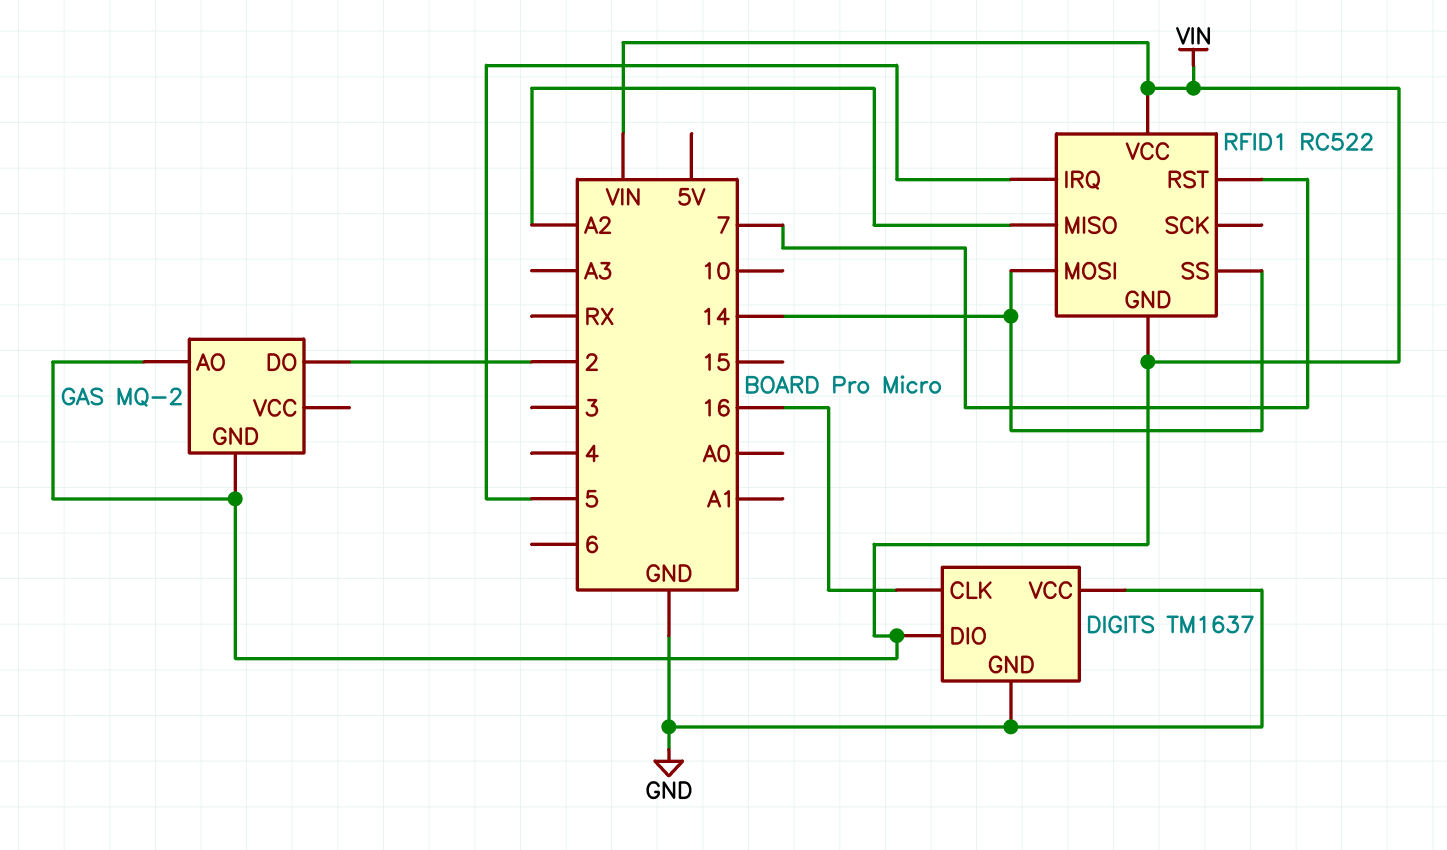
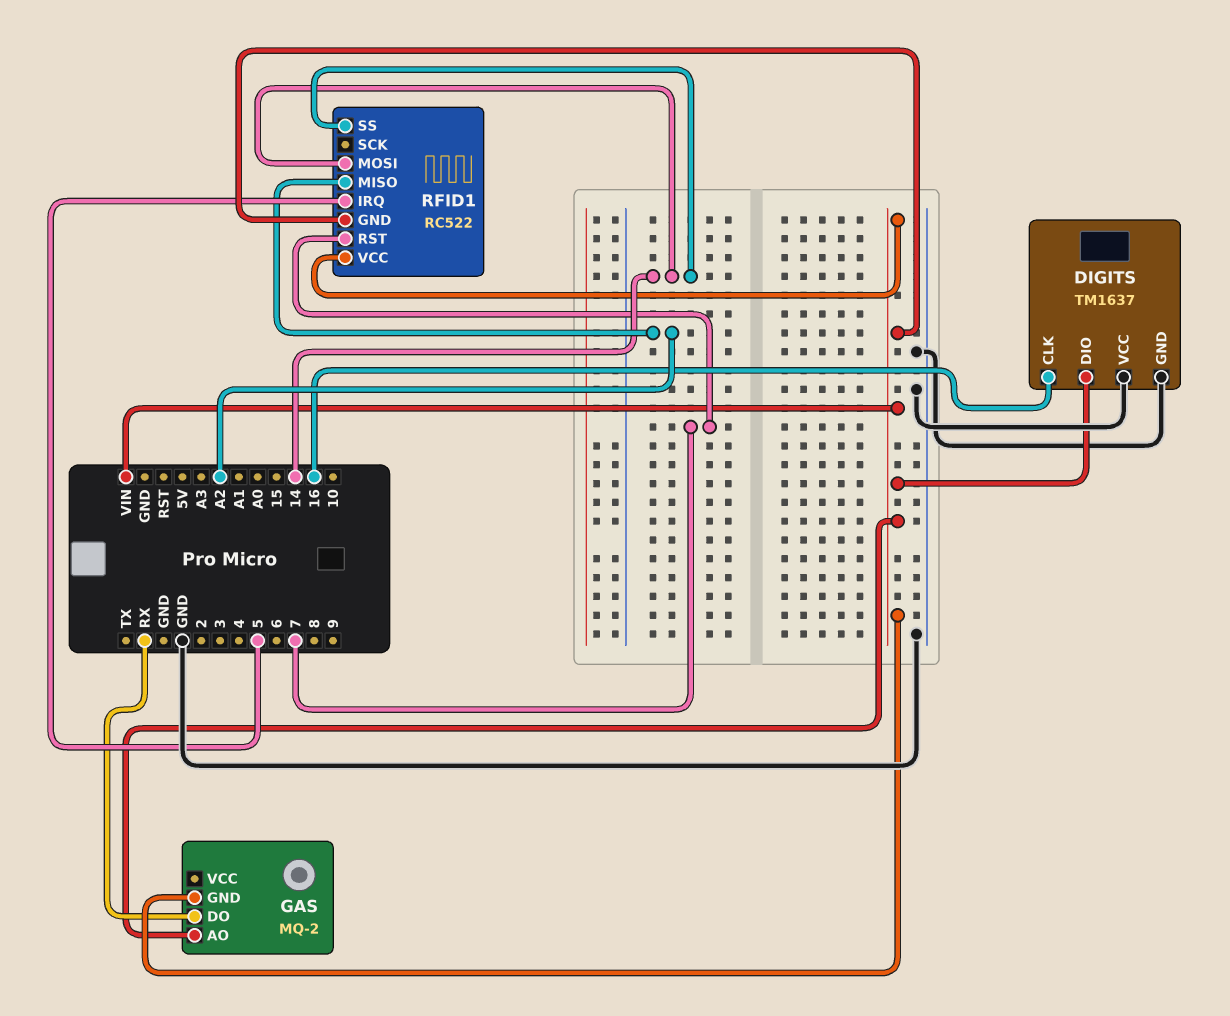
GAS pin DO: 2 -> RX

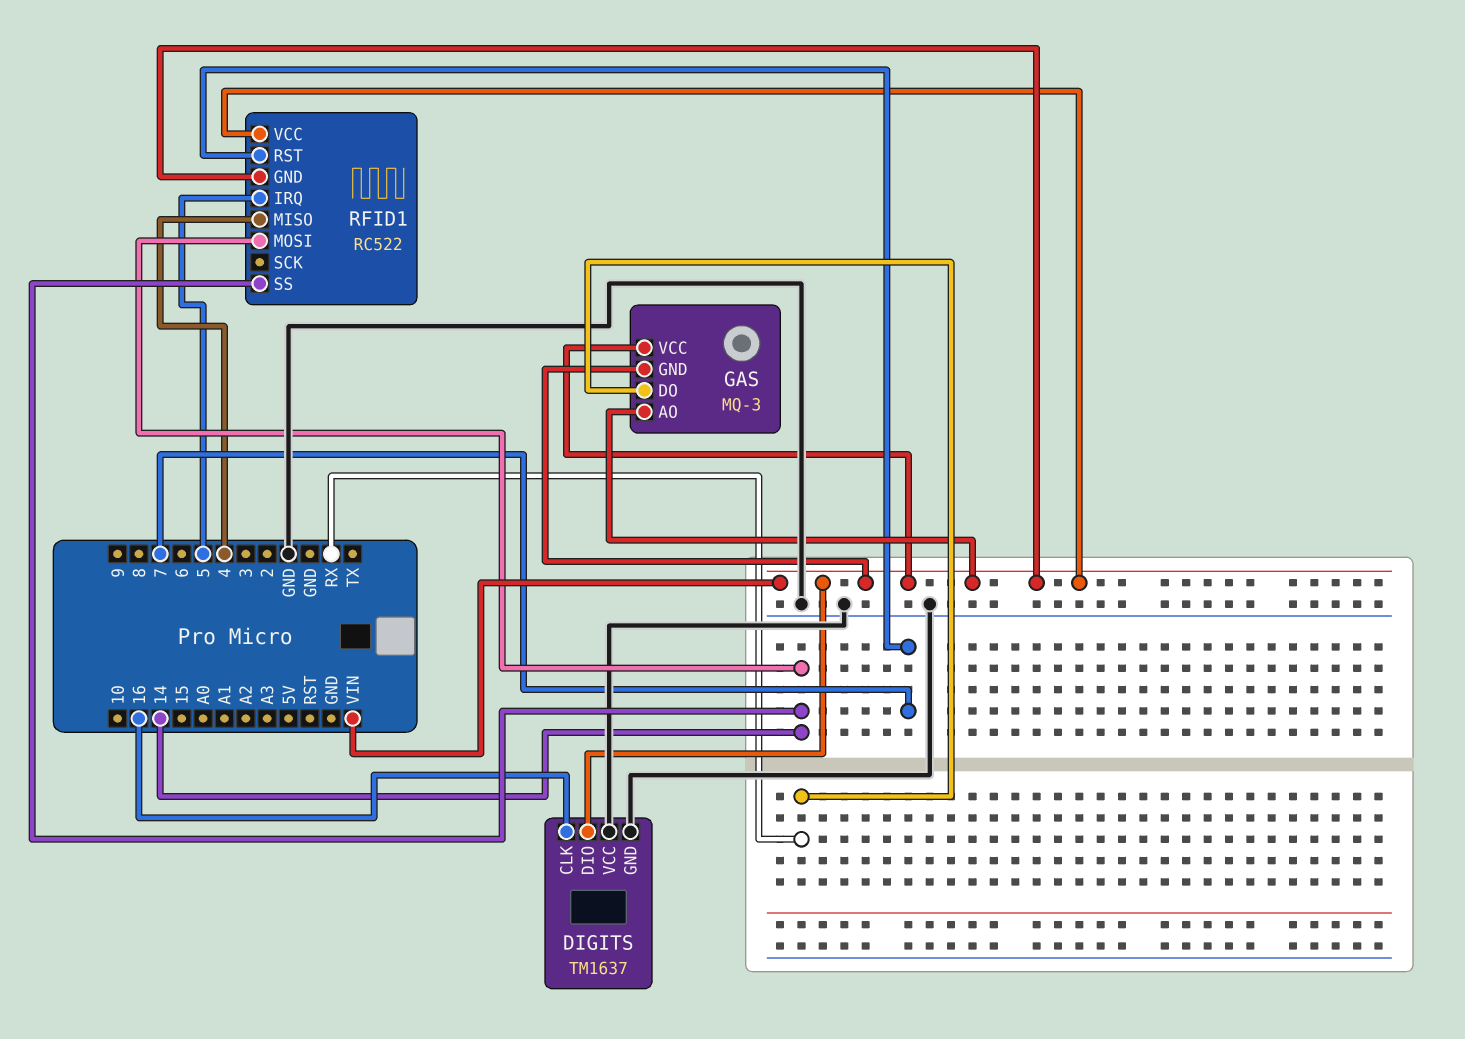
GAS: MQ-2 -> MQ-3
GAS pin VCC: none -> VIN
RFID1 pin MISO: A2 -> 4

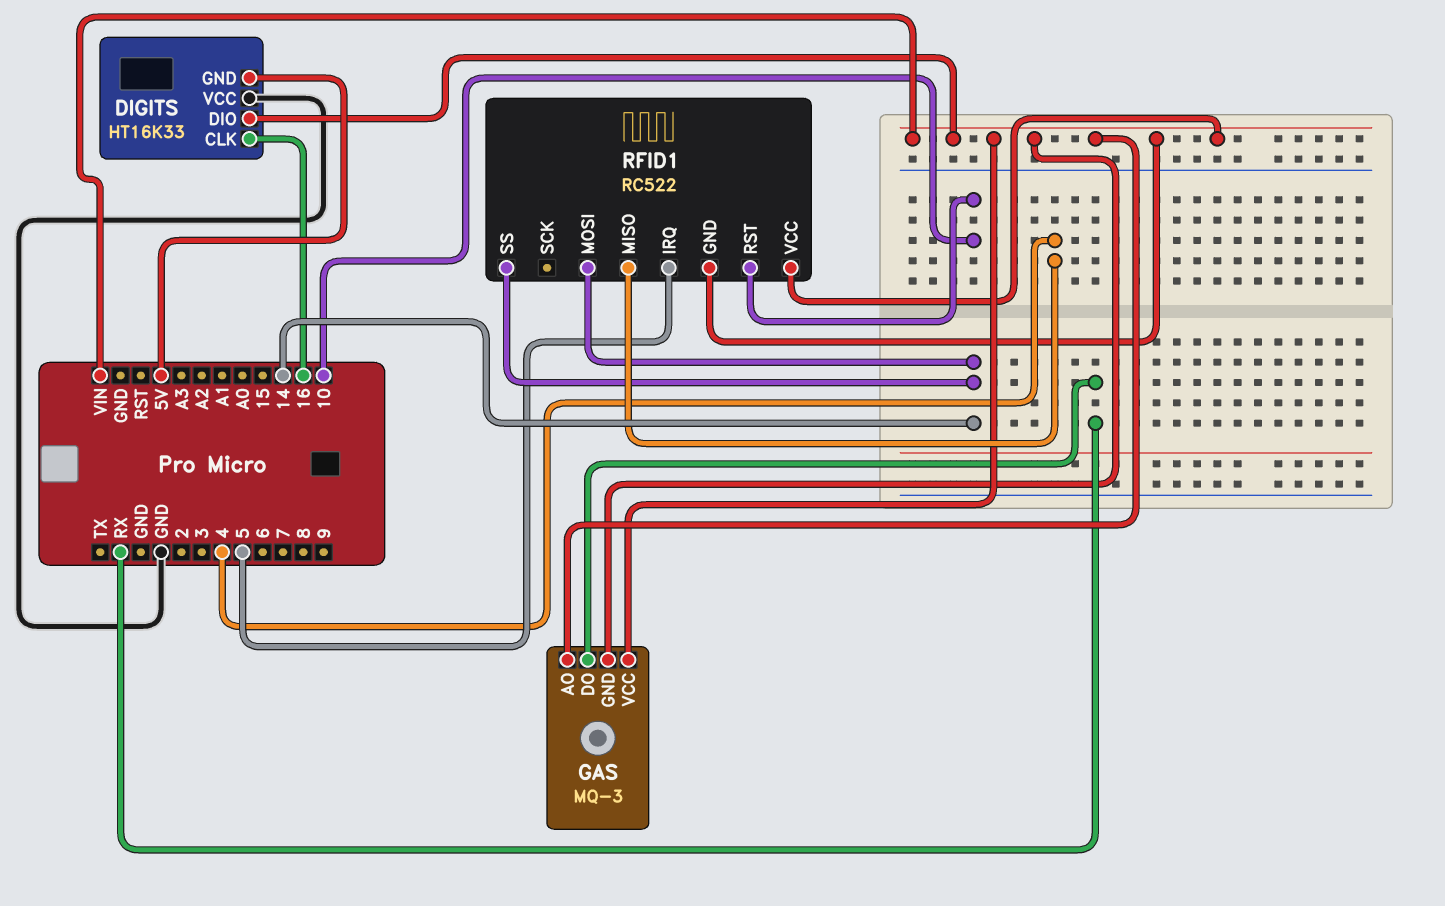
DIGITS: TM1637 -> HT16K33
DIGITS pin GND: GND -> 5V
RFID1 pin RST: 7 -> 10

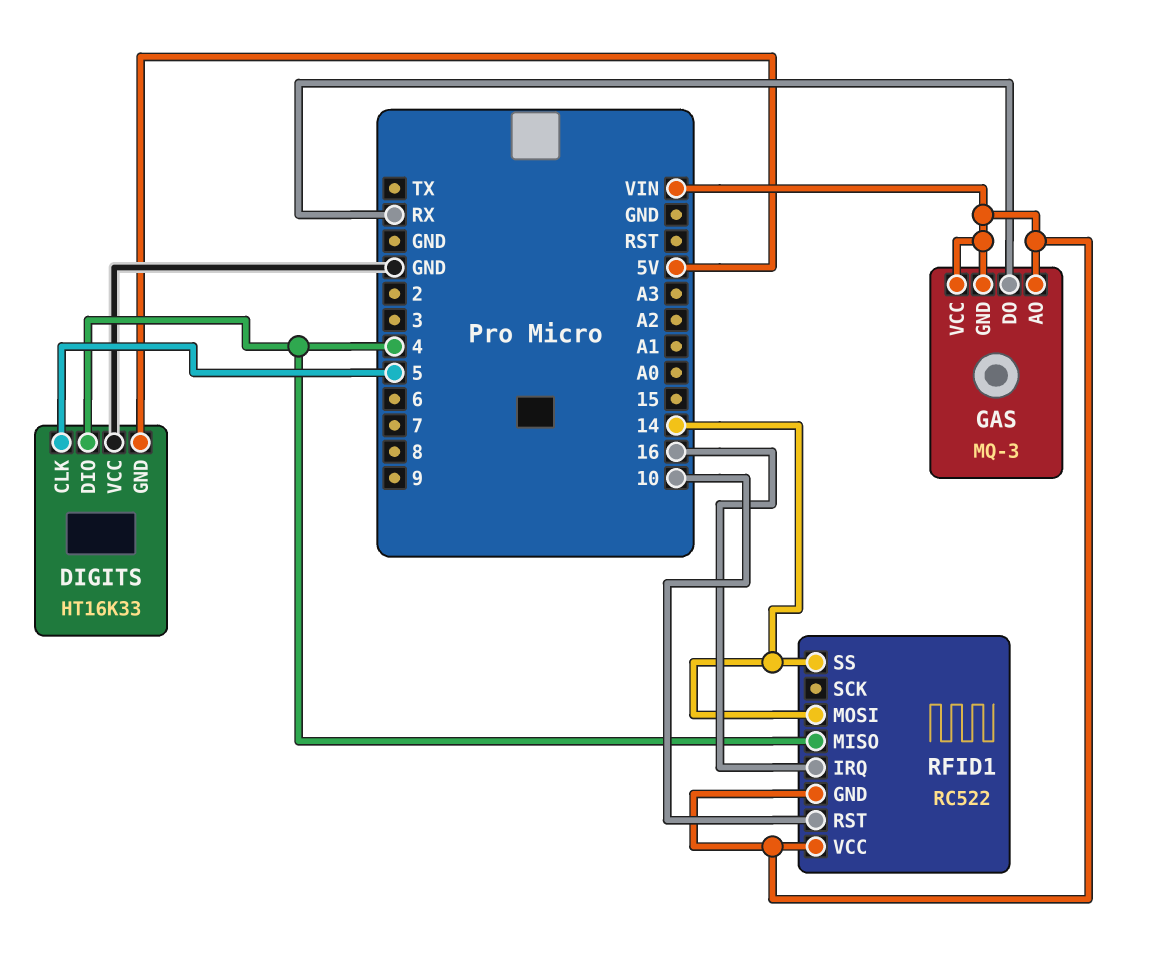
DIGITS pin CLK: 16 -> 5
DIGITS pin DIO: VIN -> 4
RFID1 pin IRQ: 5 -> 16

